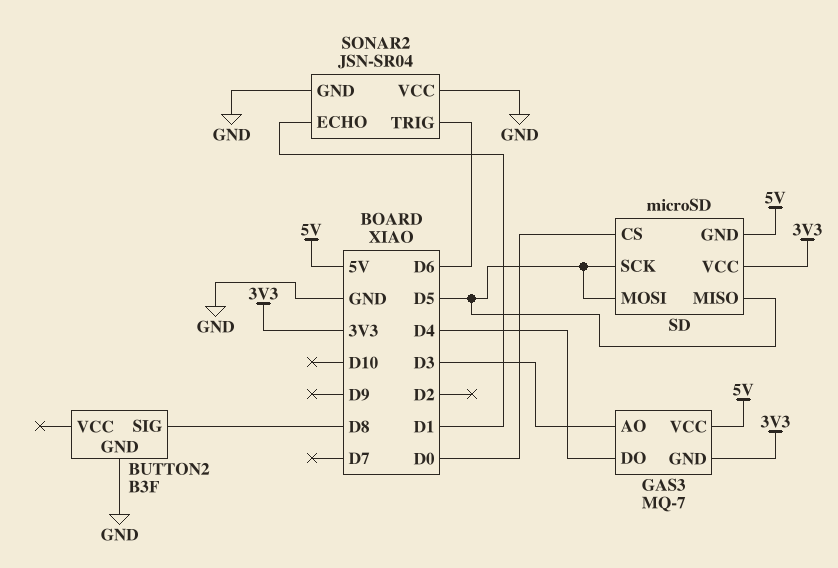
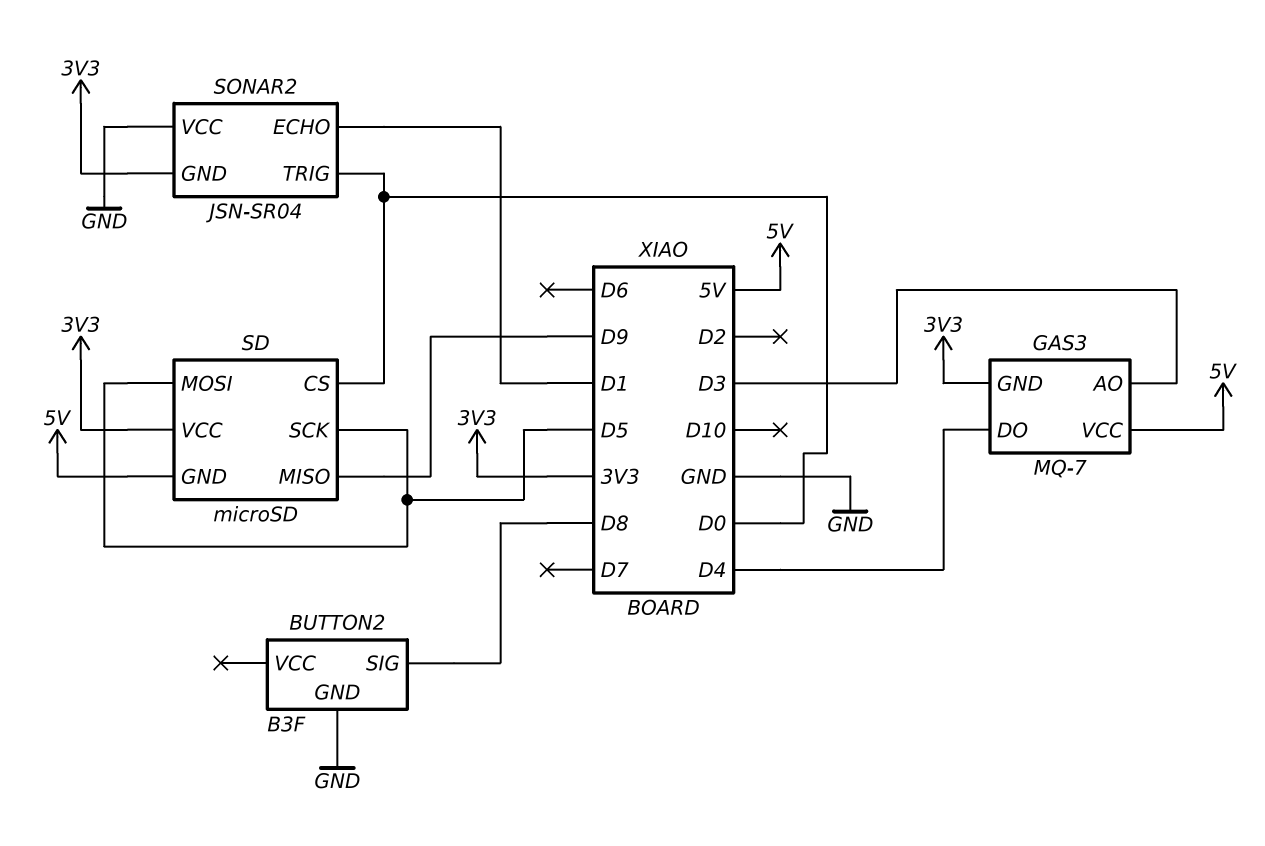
SD pin MISO: D5 -> D9
SONAR2 pin GND: GND -> 3V3
SONAR2 pin TRIG: D6 -> D0

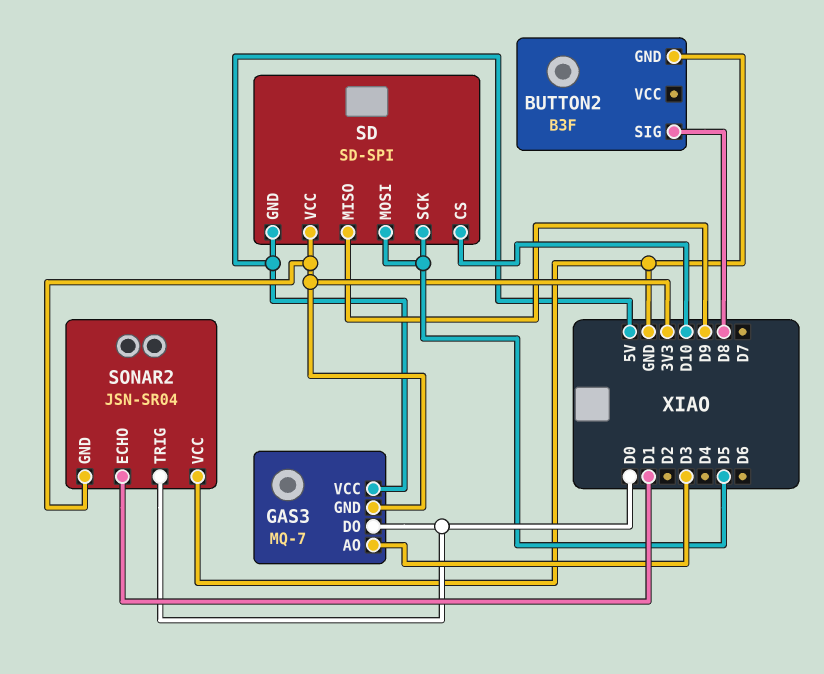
GAS3 pin DO: D4 -> D0
SD: microSD -> SD-SPI
SD pin CS: D0 -> D10

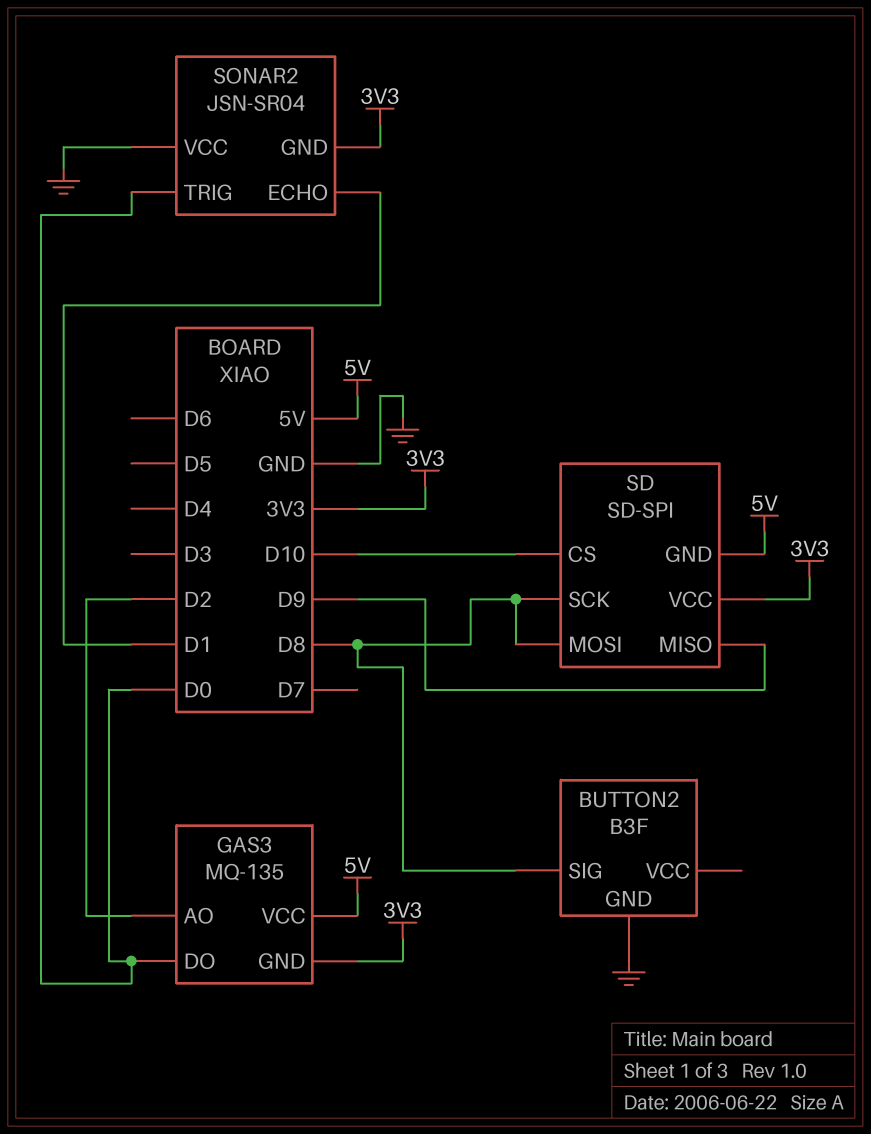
GAS3: MQ-7 -> MQ-135
GAS3 pin AO: D3 -> D2
SD pin MOSI: D5 -> D8
SD pin SCK: D5 -> D8

